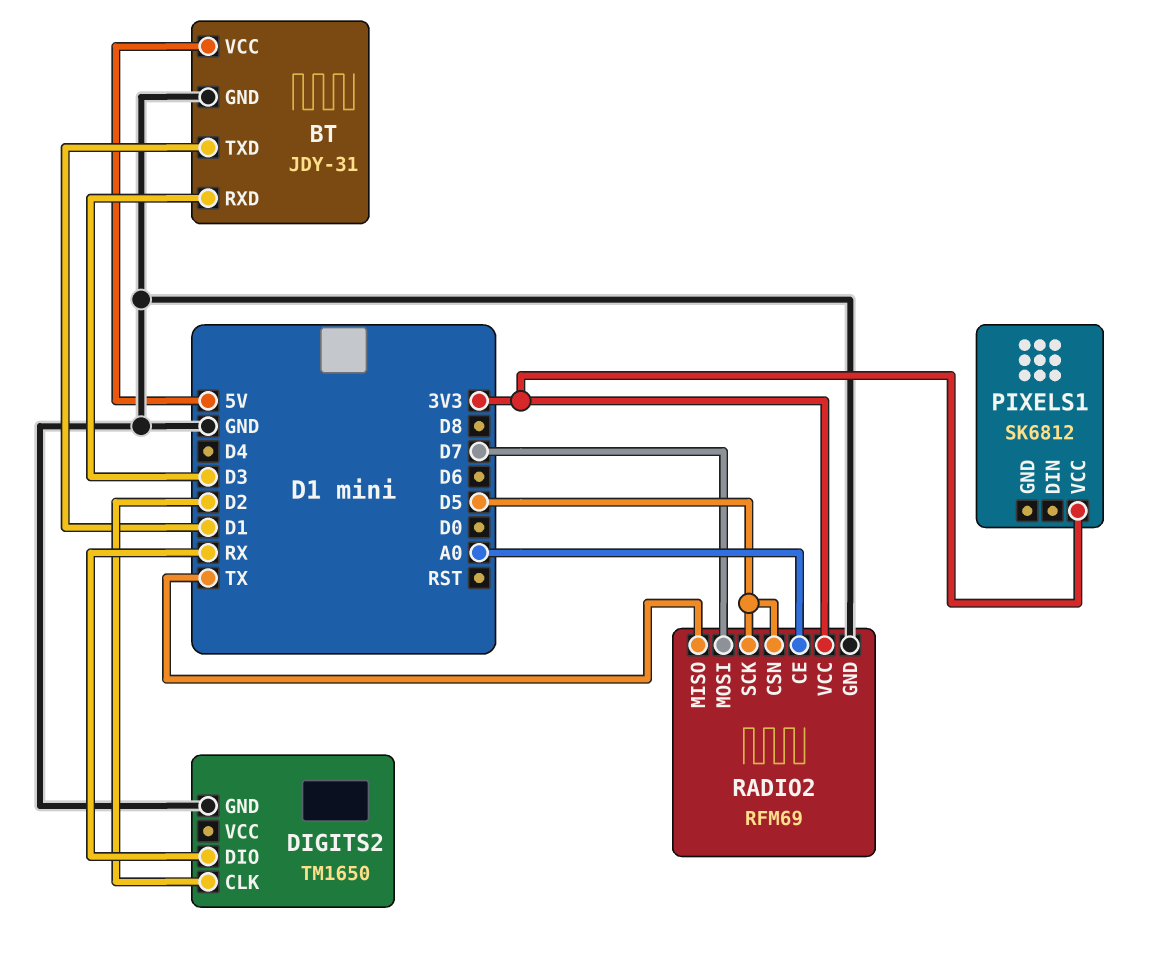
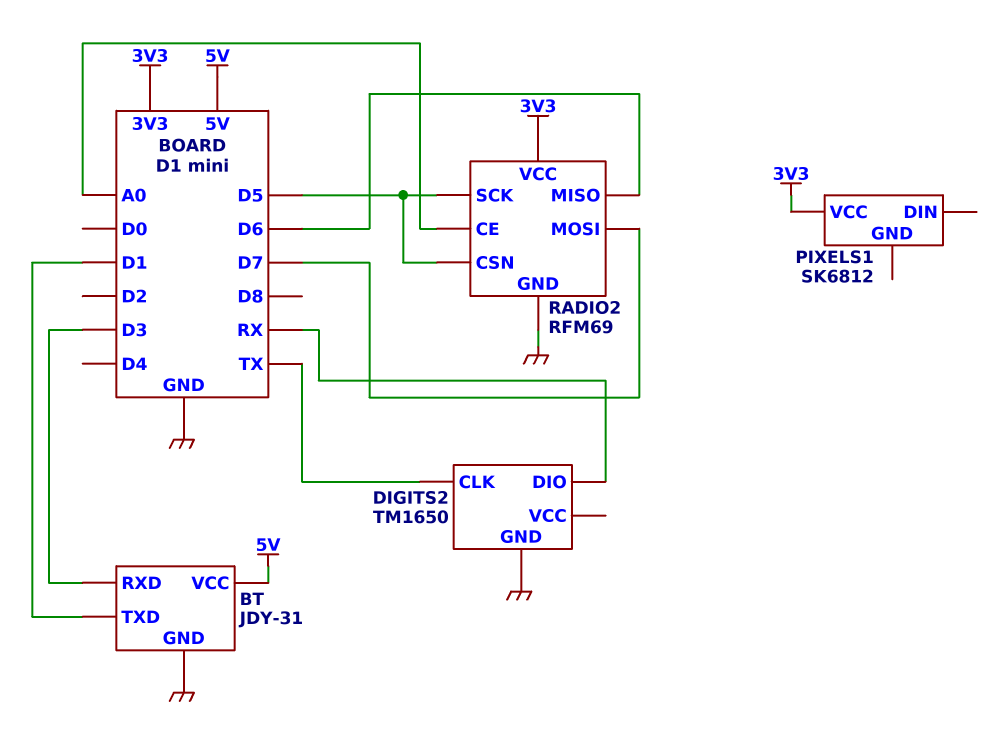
DIGITS2 pin CLK: D2 -> TX
RADIO2 pin MISO: TX -> D6

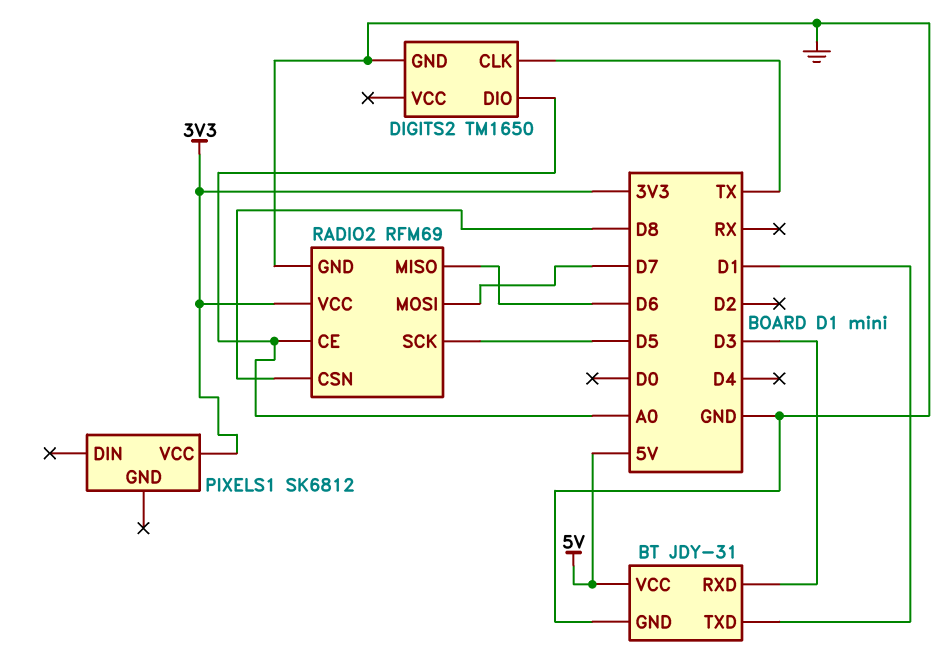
DIGITS2 pin DIO: RX -> A0
RADIO2 pin CSN: D5 -> D8

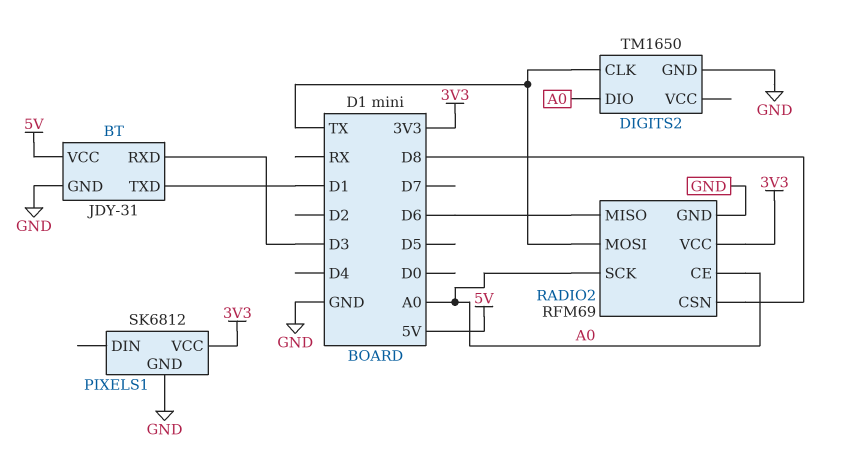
PIXELS1 pin GND: none -> GND
RADIO2 pin MOSI: D7 -> TX
RADIO2 pin SCK: D5 -> A0

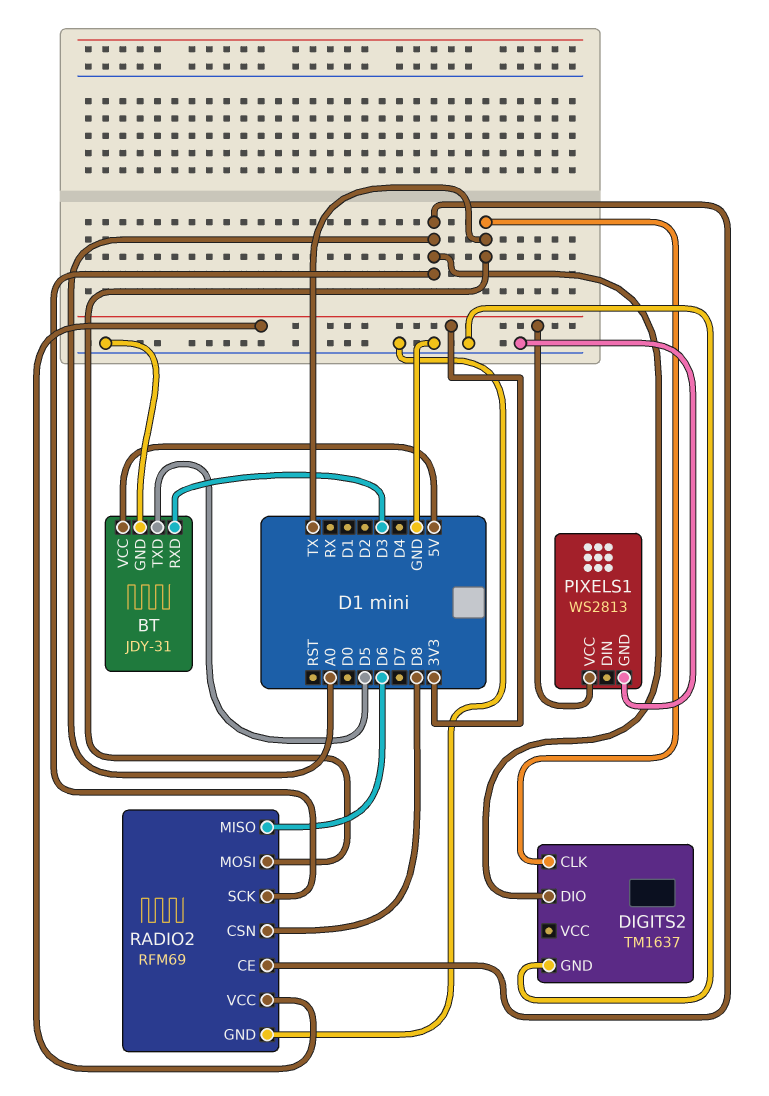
BT pin TXD: D1 -> D5
DIGITS2: TM1650 -> TM1637
PIXELS1: SK6812 -> WS2813

